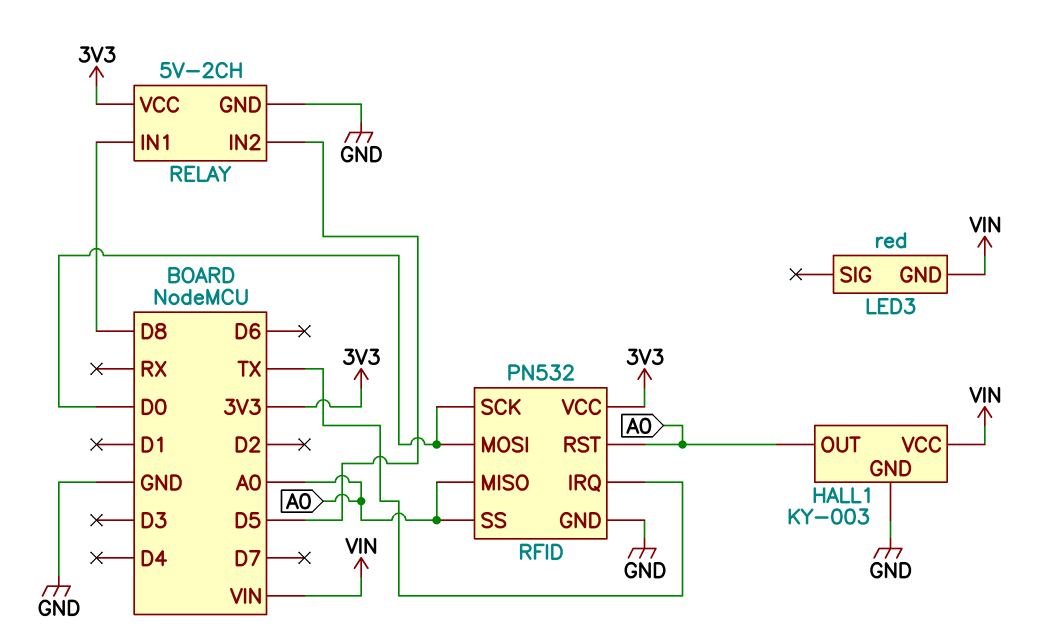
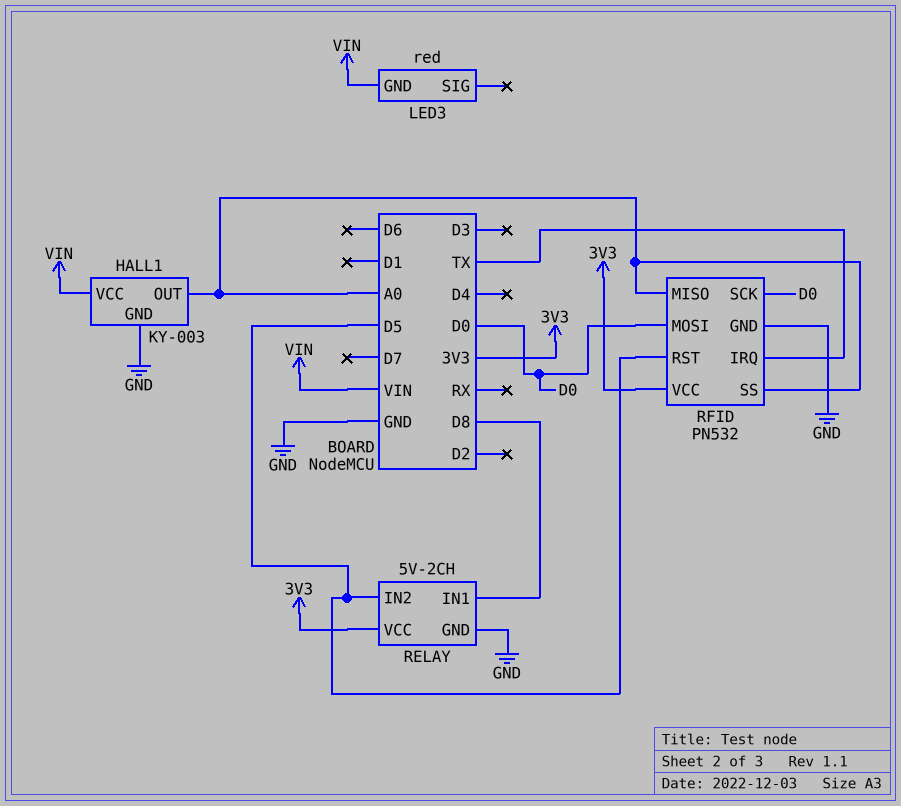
RFID pin RST: A0 -> D5

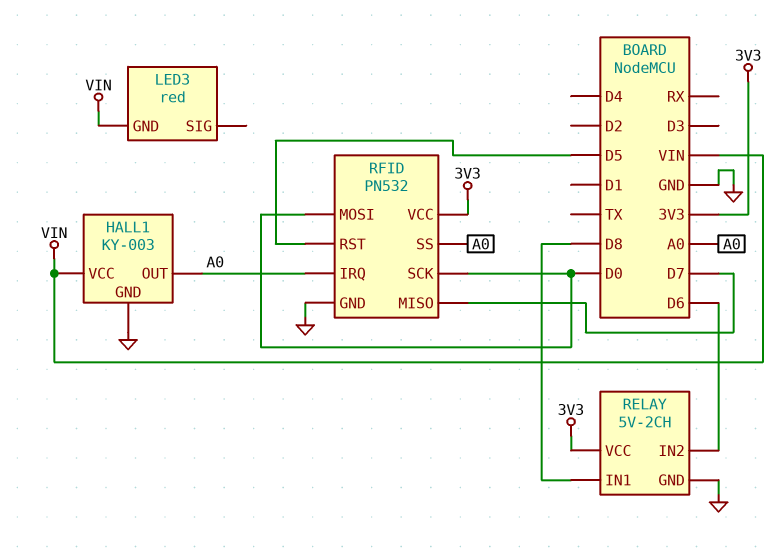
RELAY pin IN2: D5 -> D6
RFID pin IRQ: TX -> A0
RFID pin MISO: A0 -> D7

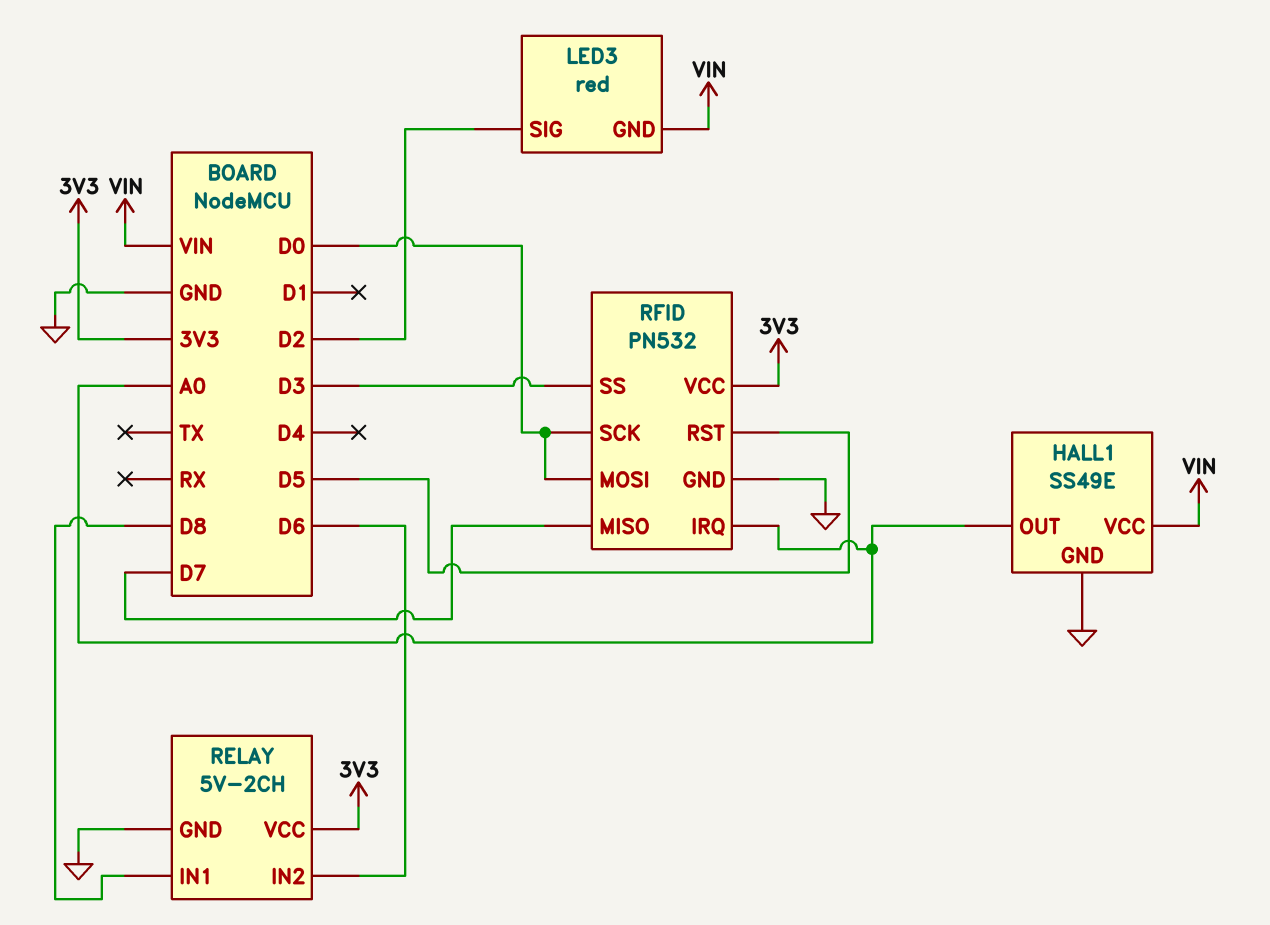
HALL1: KY-003 -> SS49E
LED3 pin SIG: none -> D2
RFID pin SS: A0 -> D3

